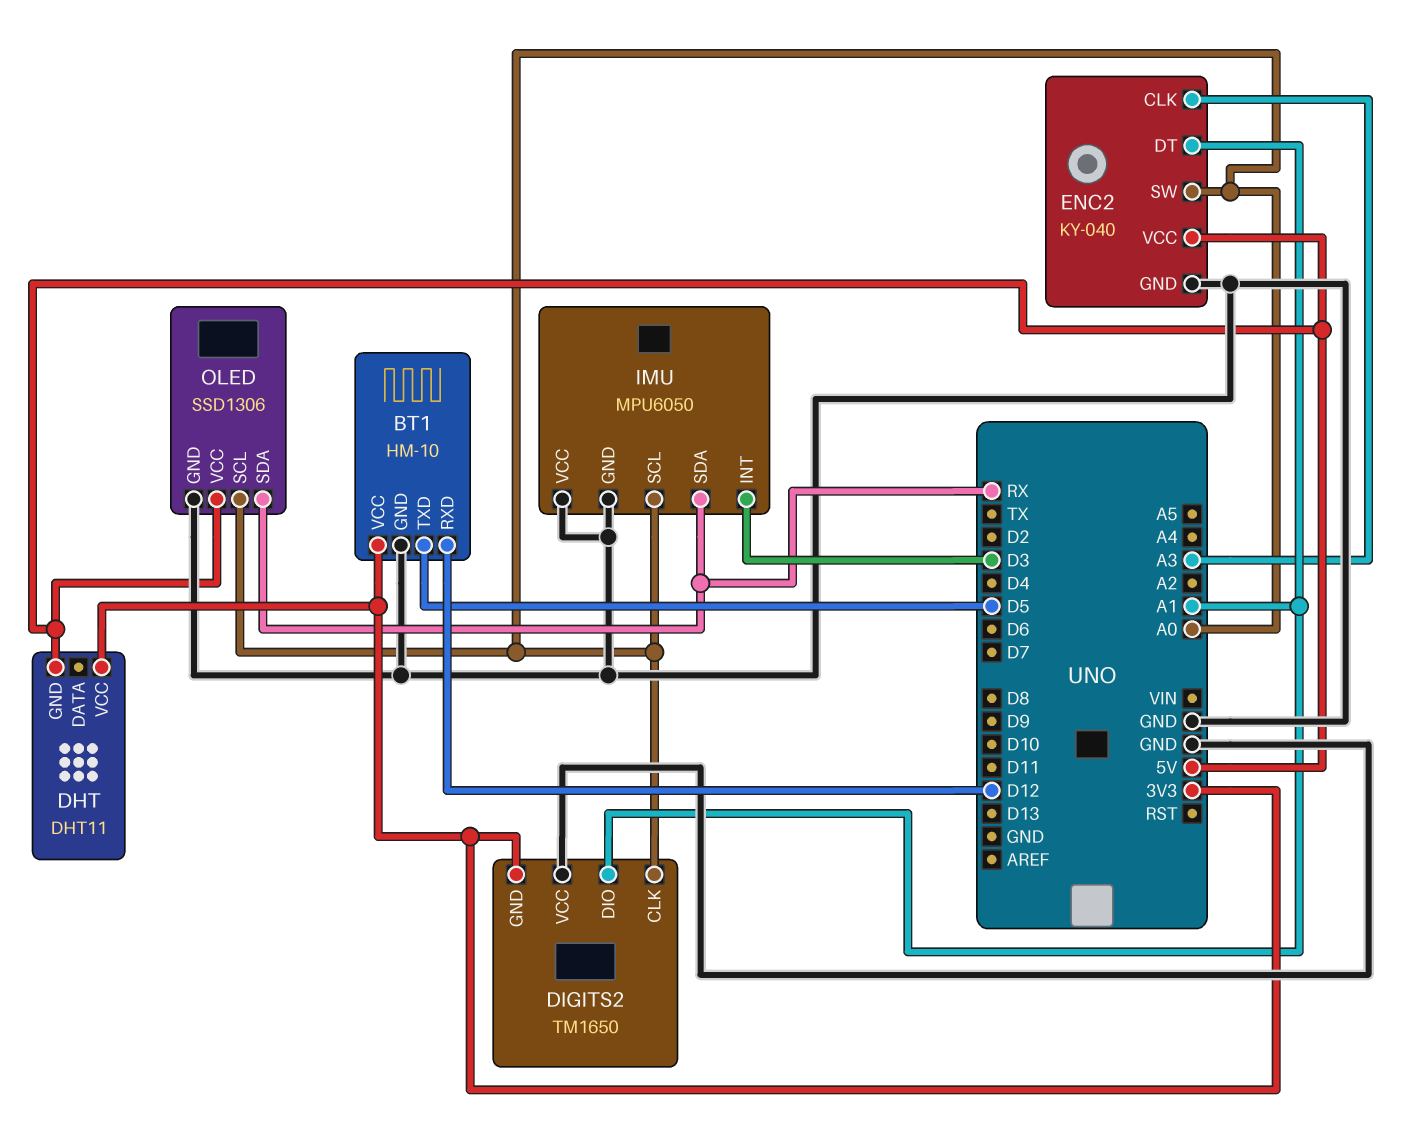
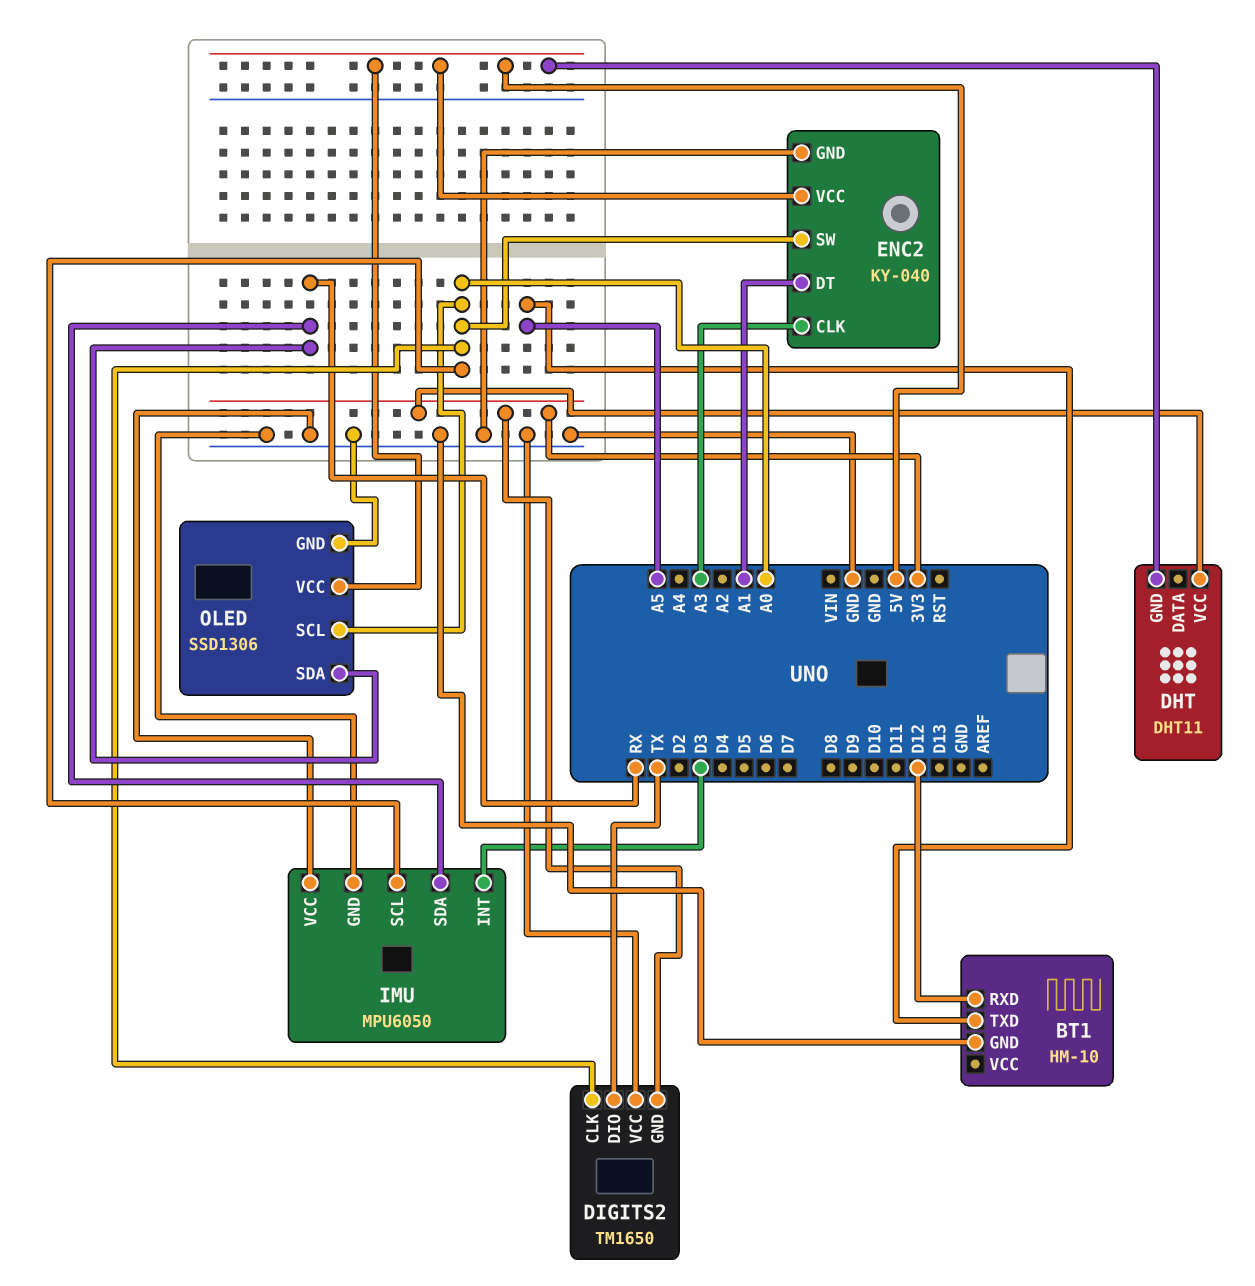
BT1 pin TXD: D5 -> A5
BT1 pin VCC: 3V3 -> none
DIGITS2 pin DIO: A1 -> TX

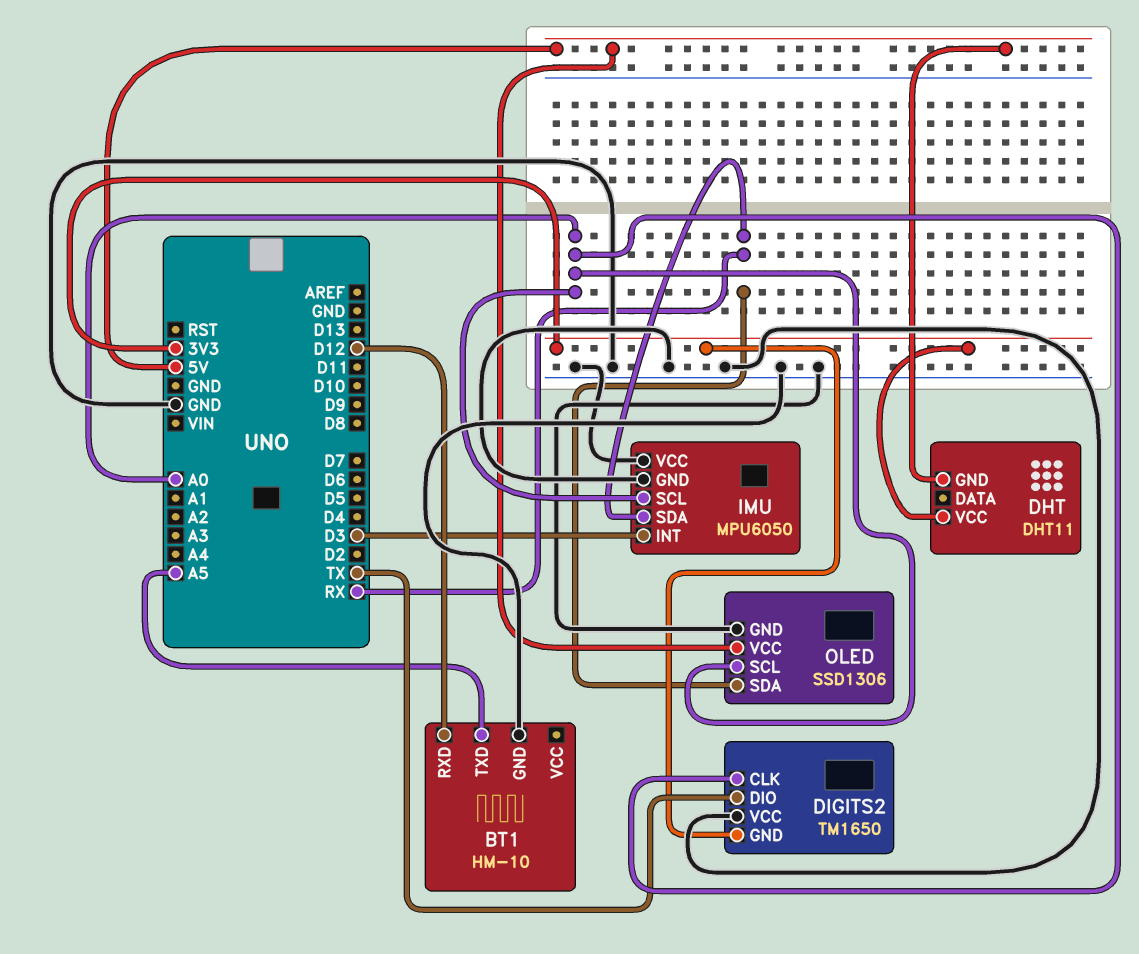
ENC2: KY-040 -> none
ENC2 pin CLK: A3 -> none
ENC2 pin DT: A1 -> none
ENC2 pin GND: GND -> none
ENC2 pin SW: A0 -> none
ENC2 pin VCC: 5V -> none

